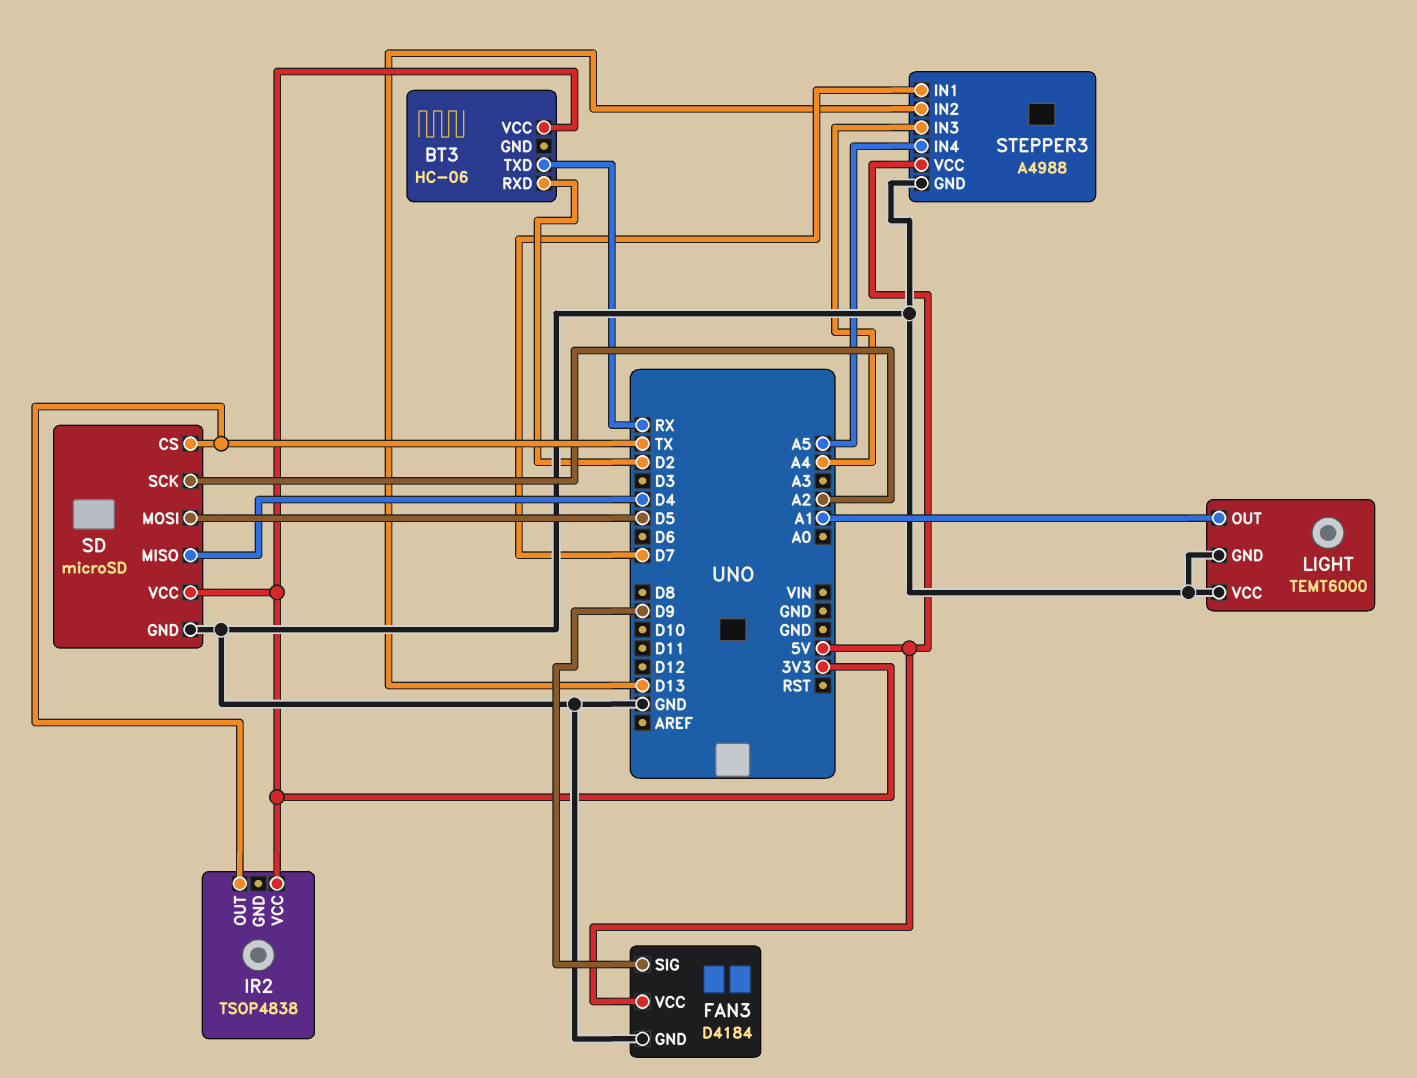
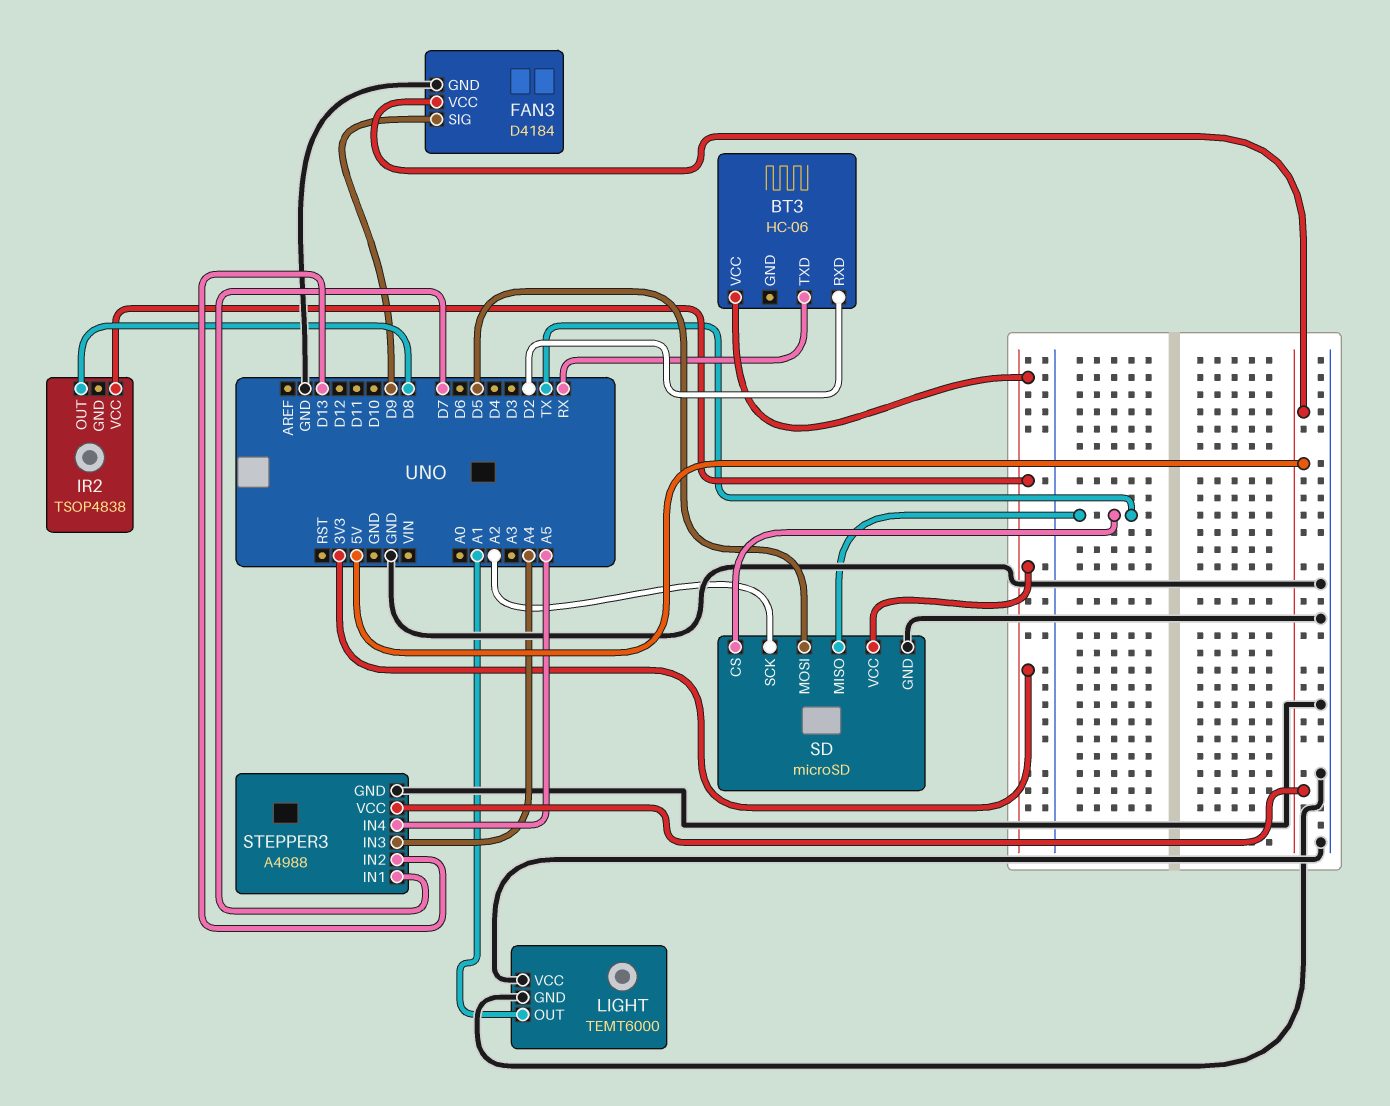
IR2 pin OUT: TX -> D8
SD pin MISO: D4 -> TX

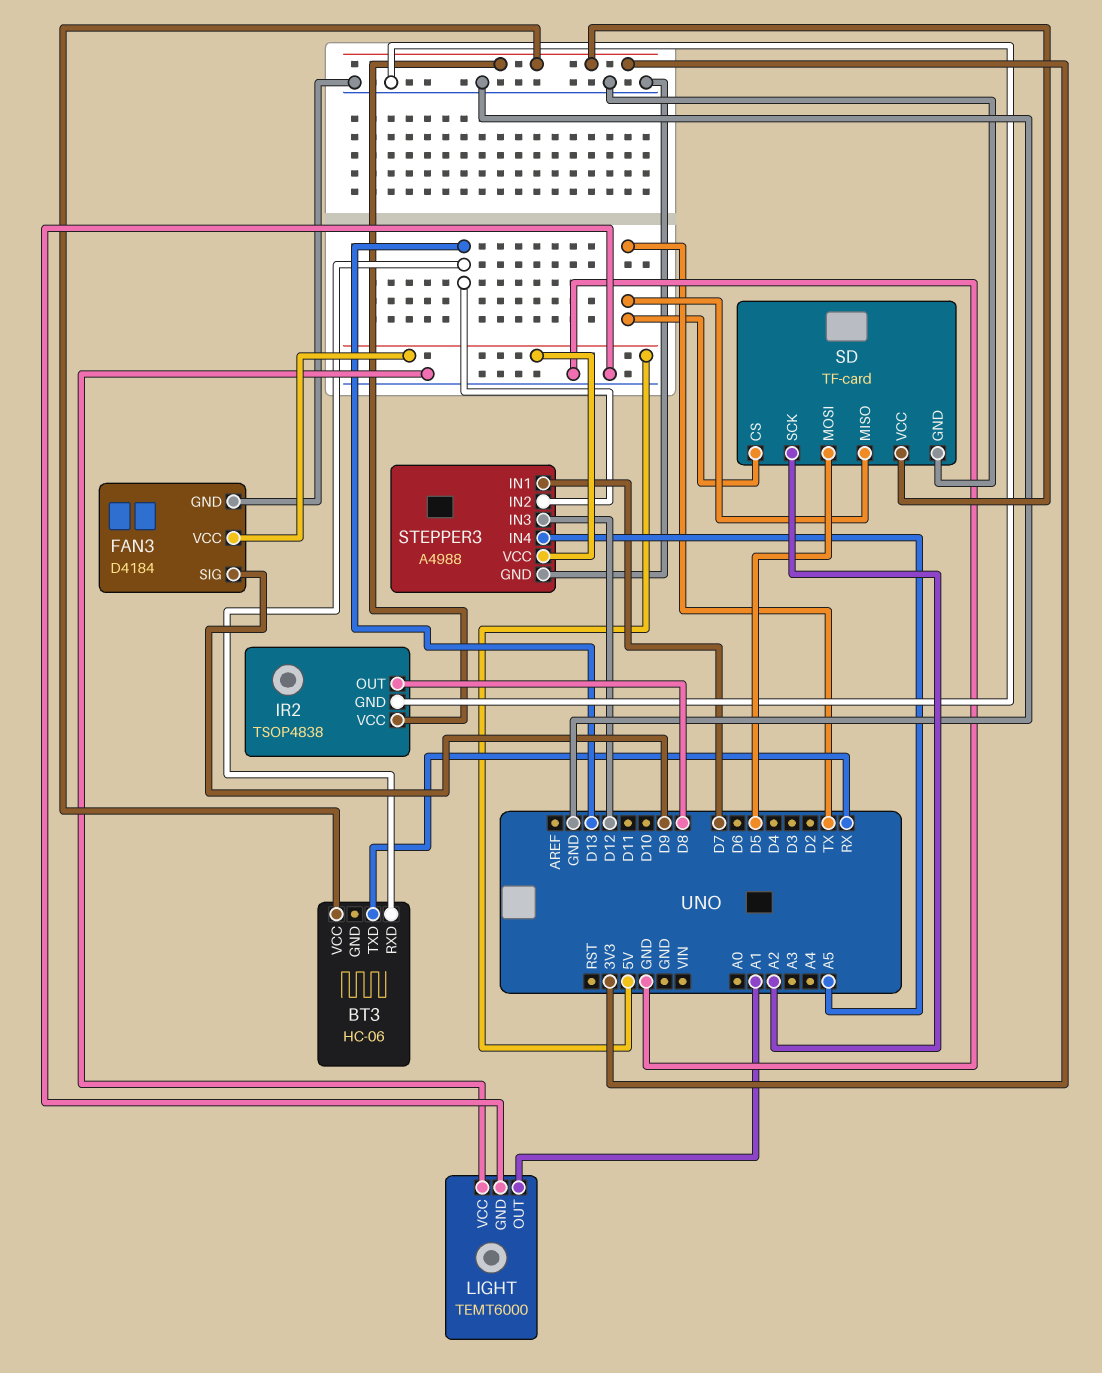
BT3 pin RXD: D2 -> D13
IR2 pin GND: none -> GND
SD: microSD -> TF-card
STEPPER3 pin IN3: A4 -> D12

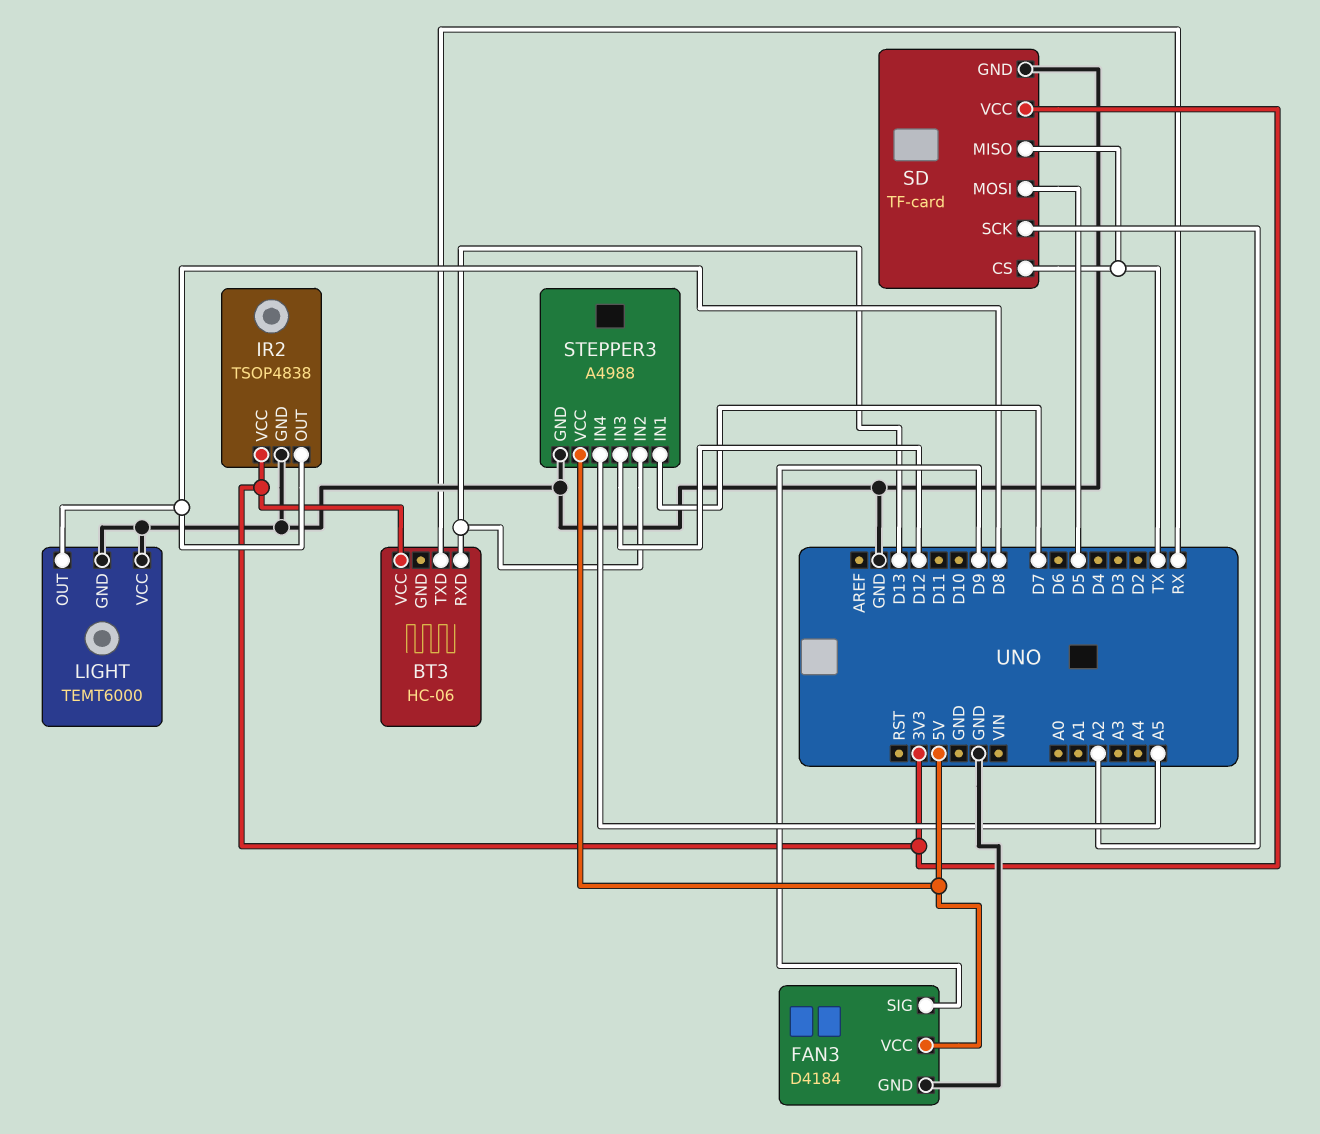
LIGHT pin OUT: A1 -> D8

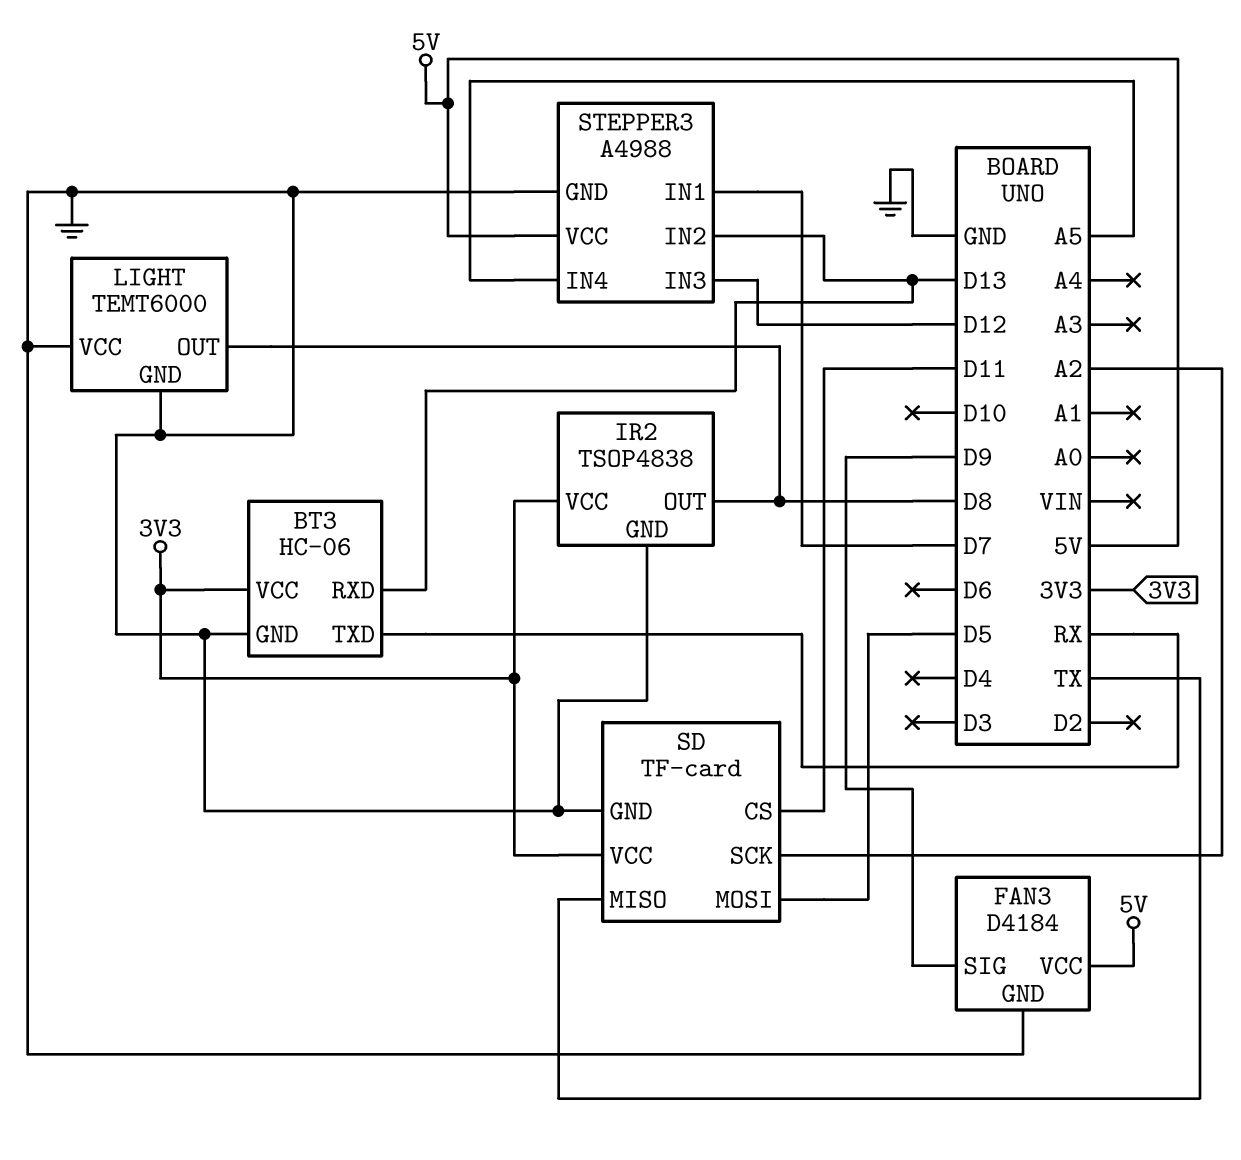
BT3 pin GND: none -> GND
SD pin CS: TX -> D11

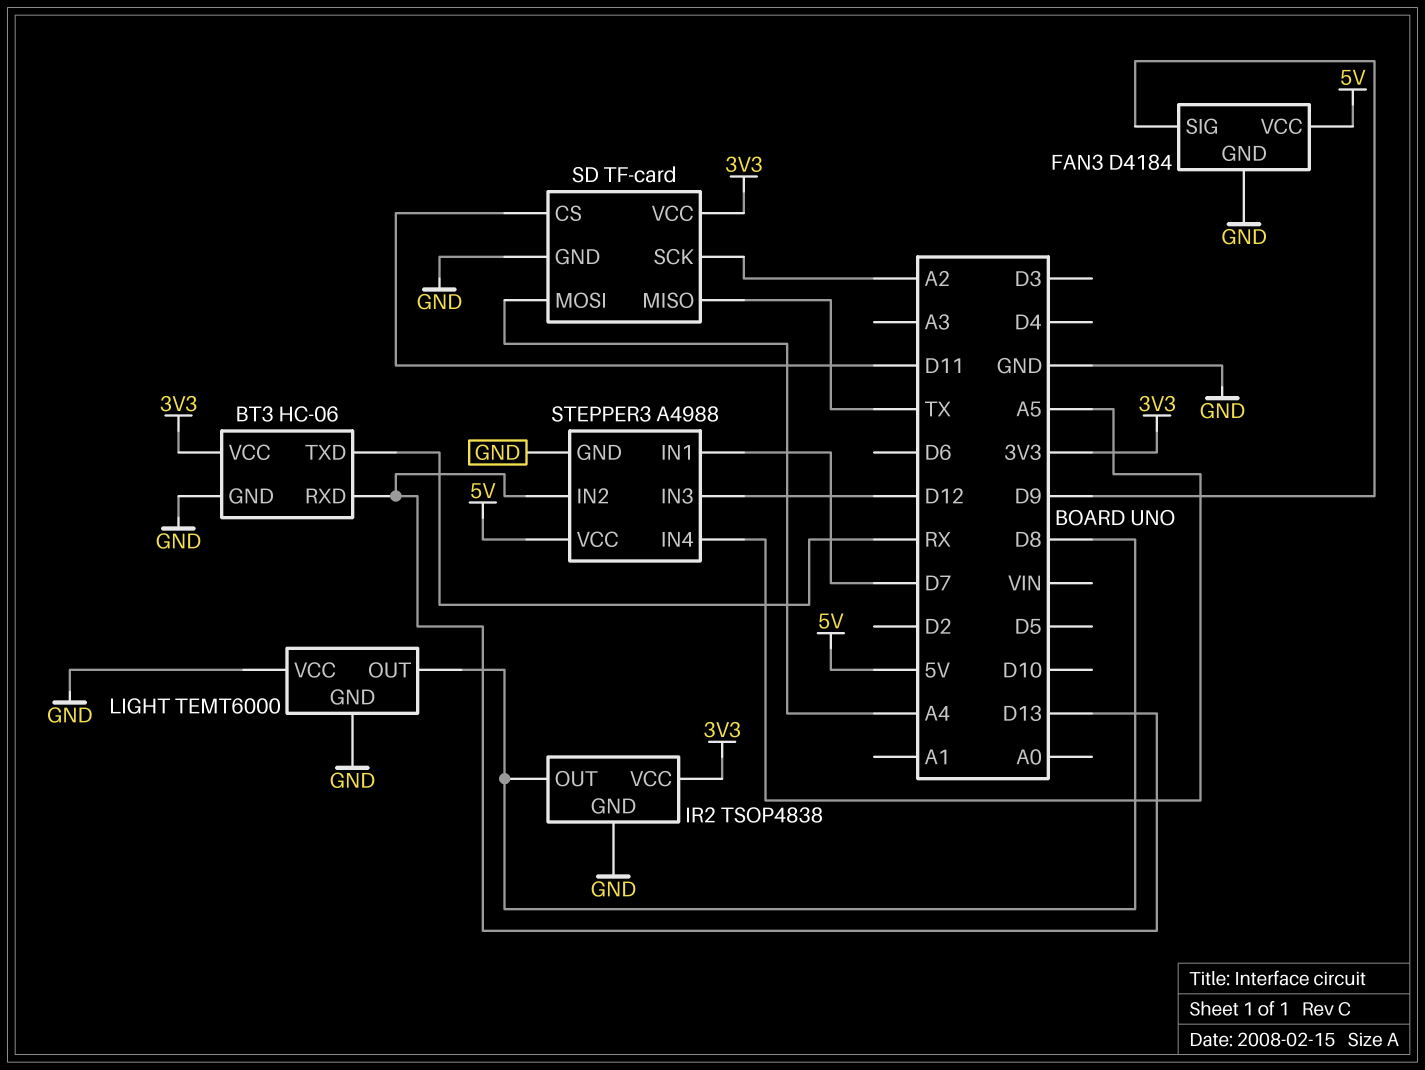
SD pin MOSI: D5 -> A4

